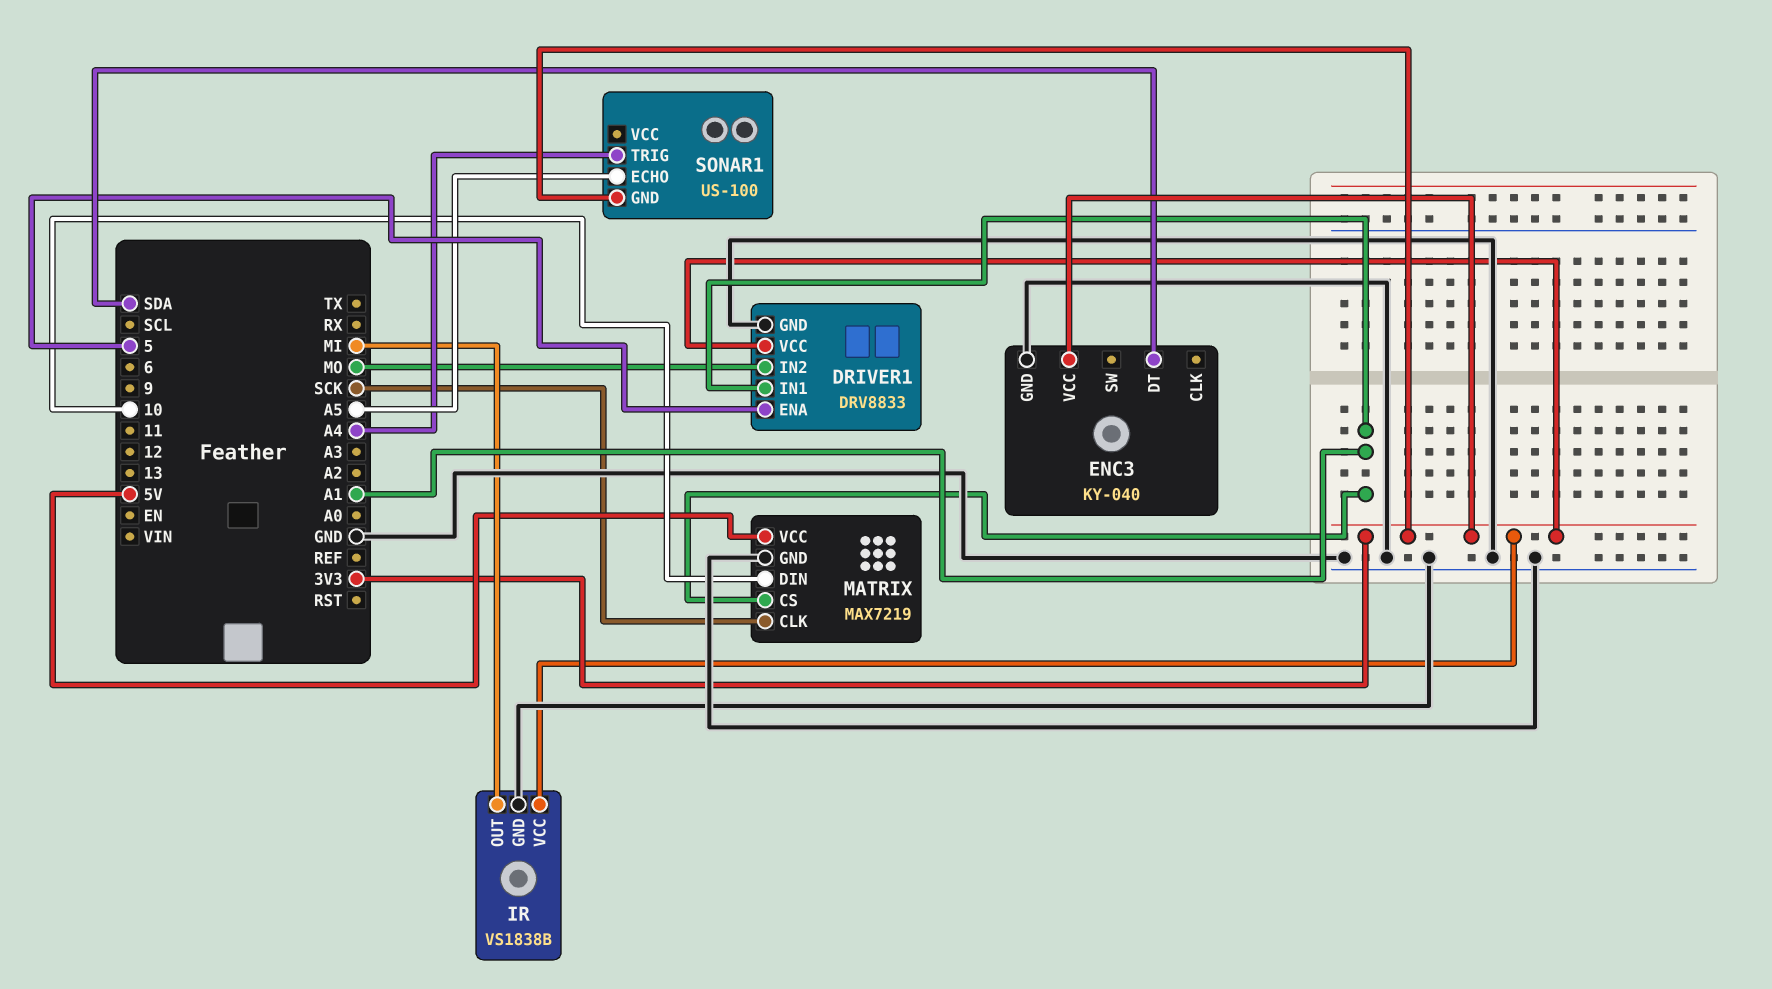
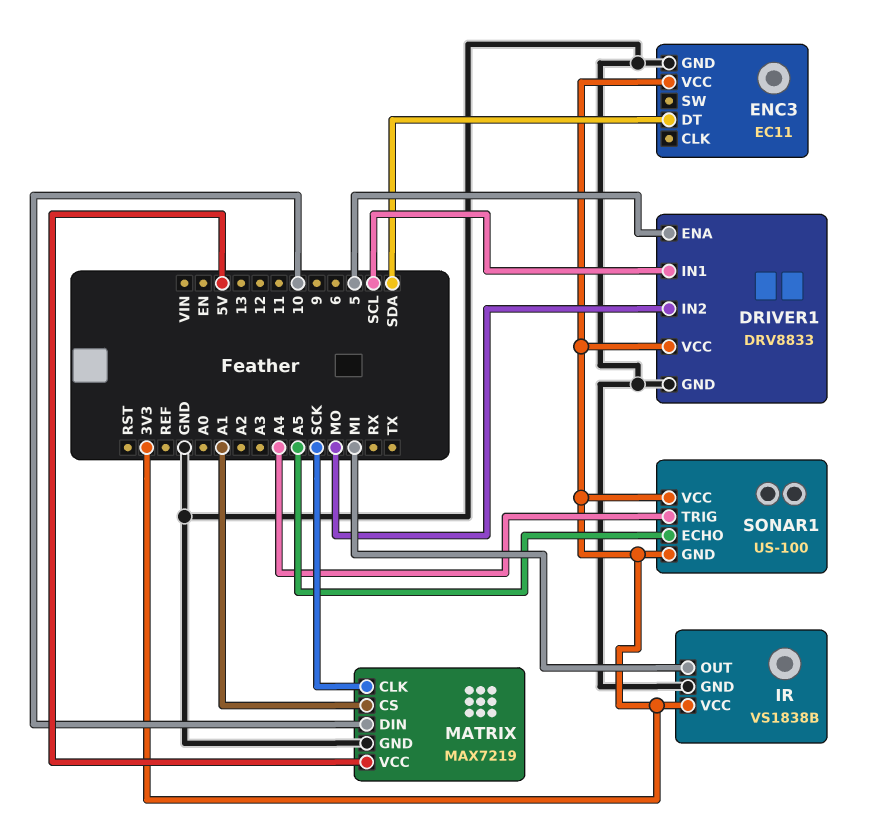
DRIVER1 pin IN1: A1 -> SCL
ENC3: KY-040 -> EC11
SONAR1 pin VCC: none -> 3V3

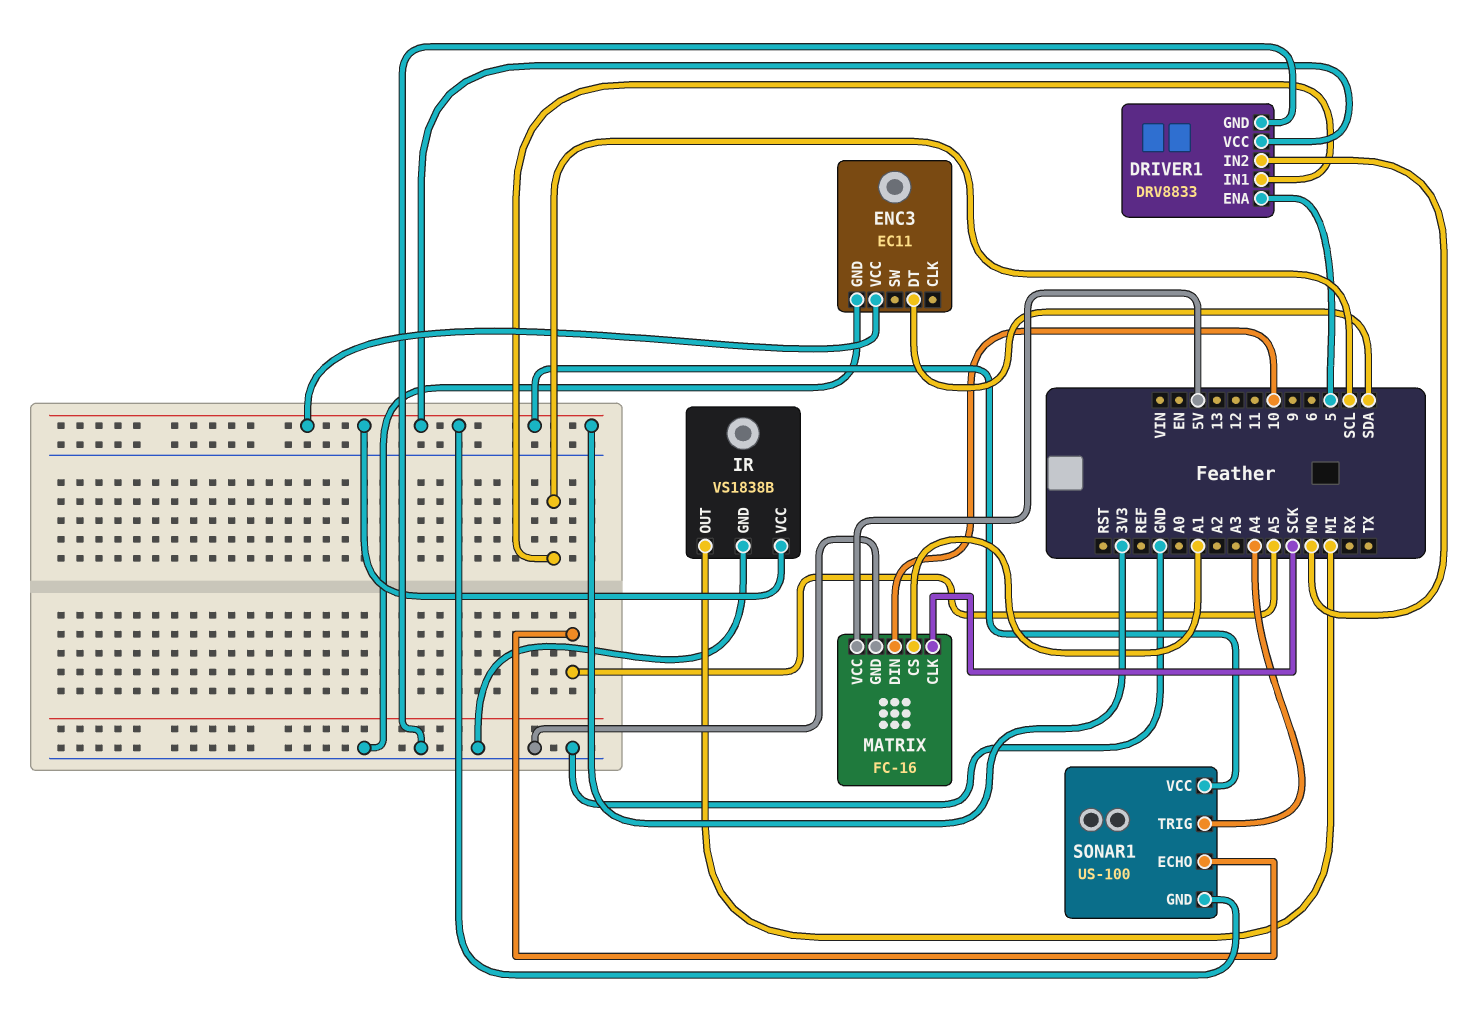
MATRIX: MAX7219 -> FC-16

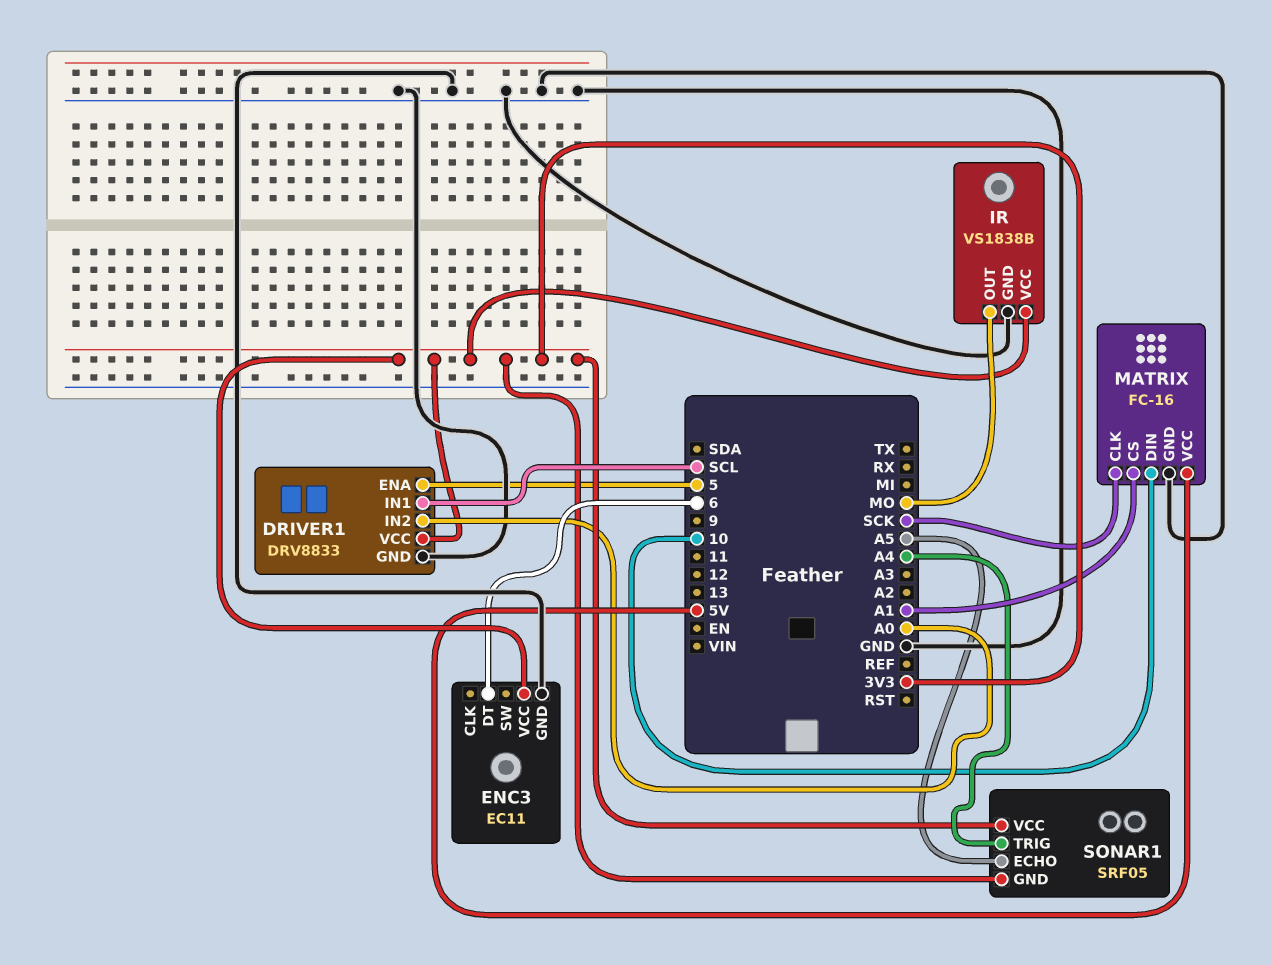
DRIVER1 pin IN2: MO -> A0
ENC3 pin DT: SDA -> 6
IR pin OUT: MI -> MO
SONAR1: US-100 -> SRF05

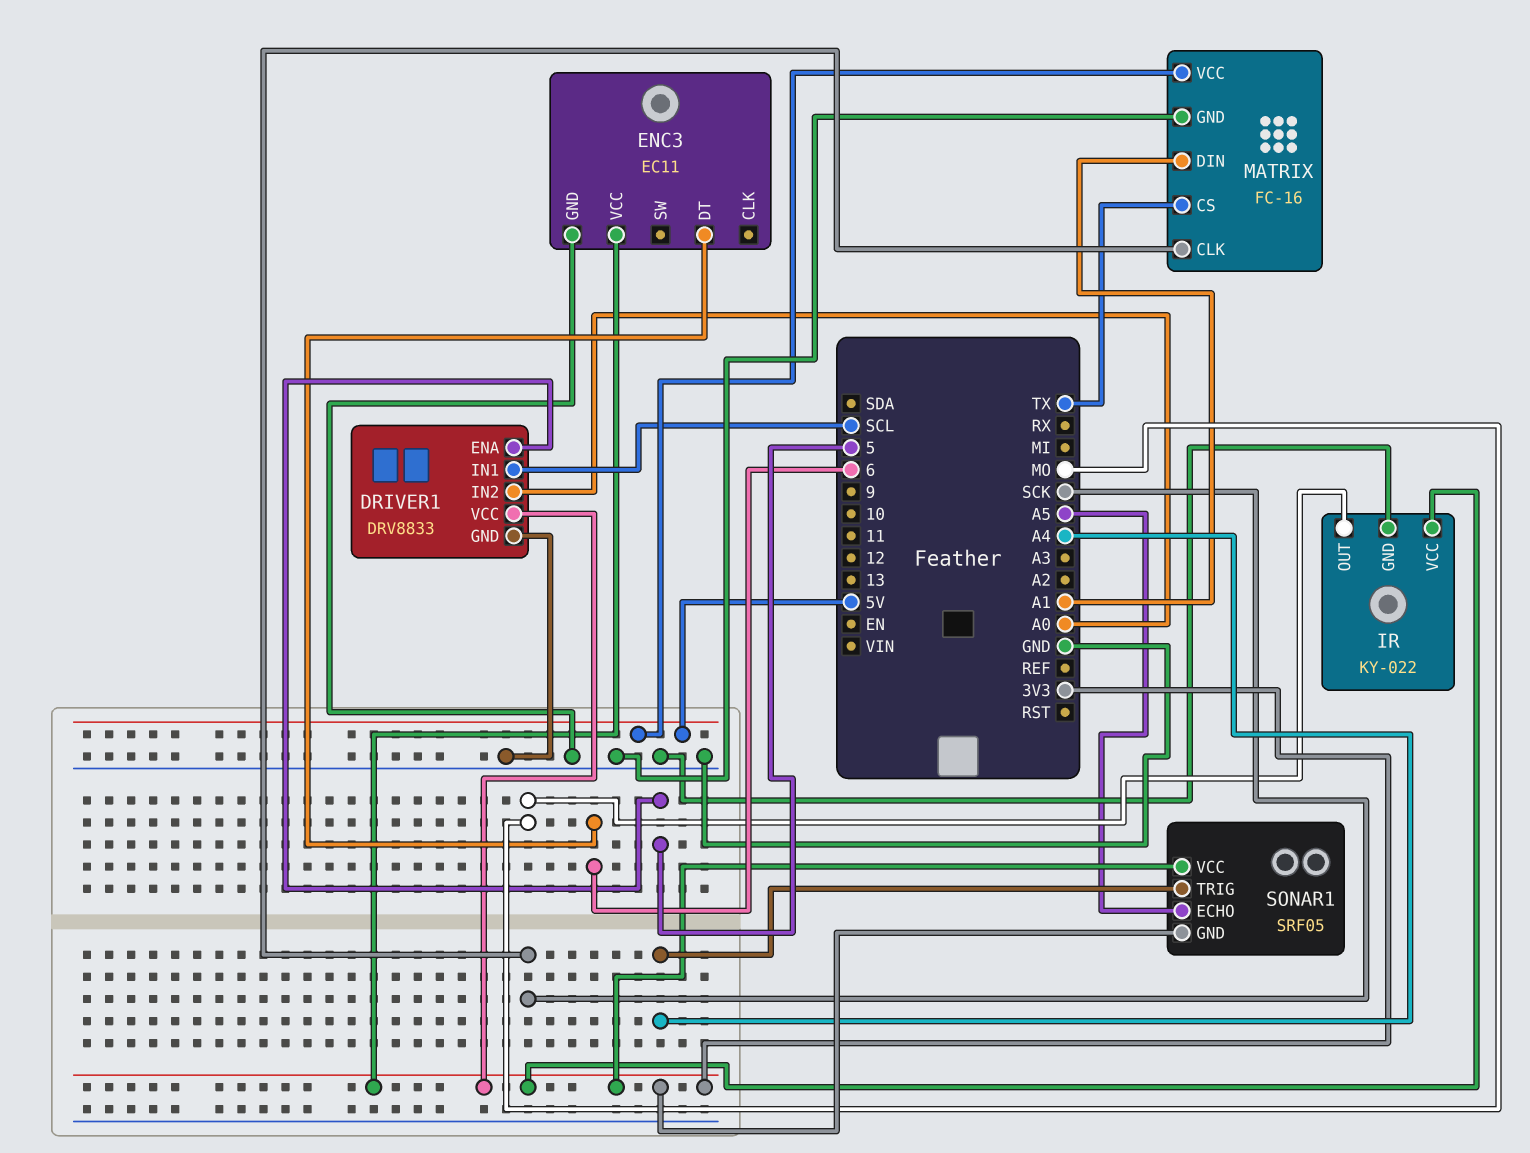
IR: VS1838B -> KY-022
MATRIX pin CS: A1 -> TX
MATRIX pin DIN: 10 -> A1

